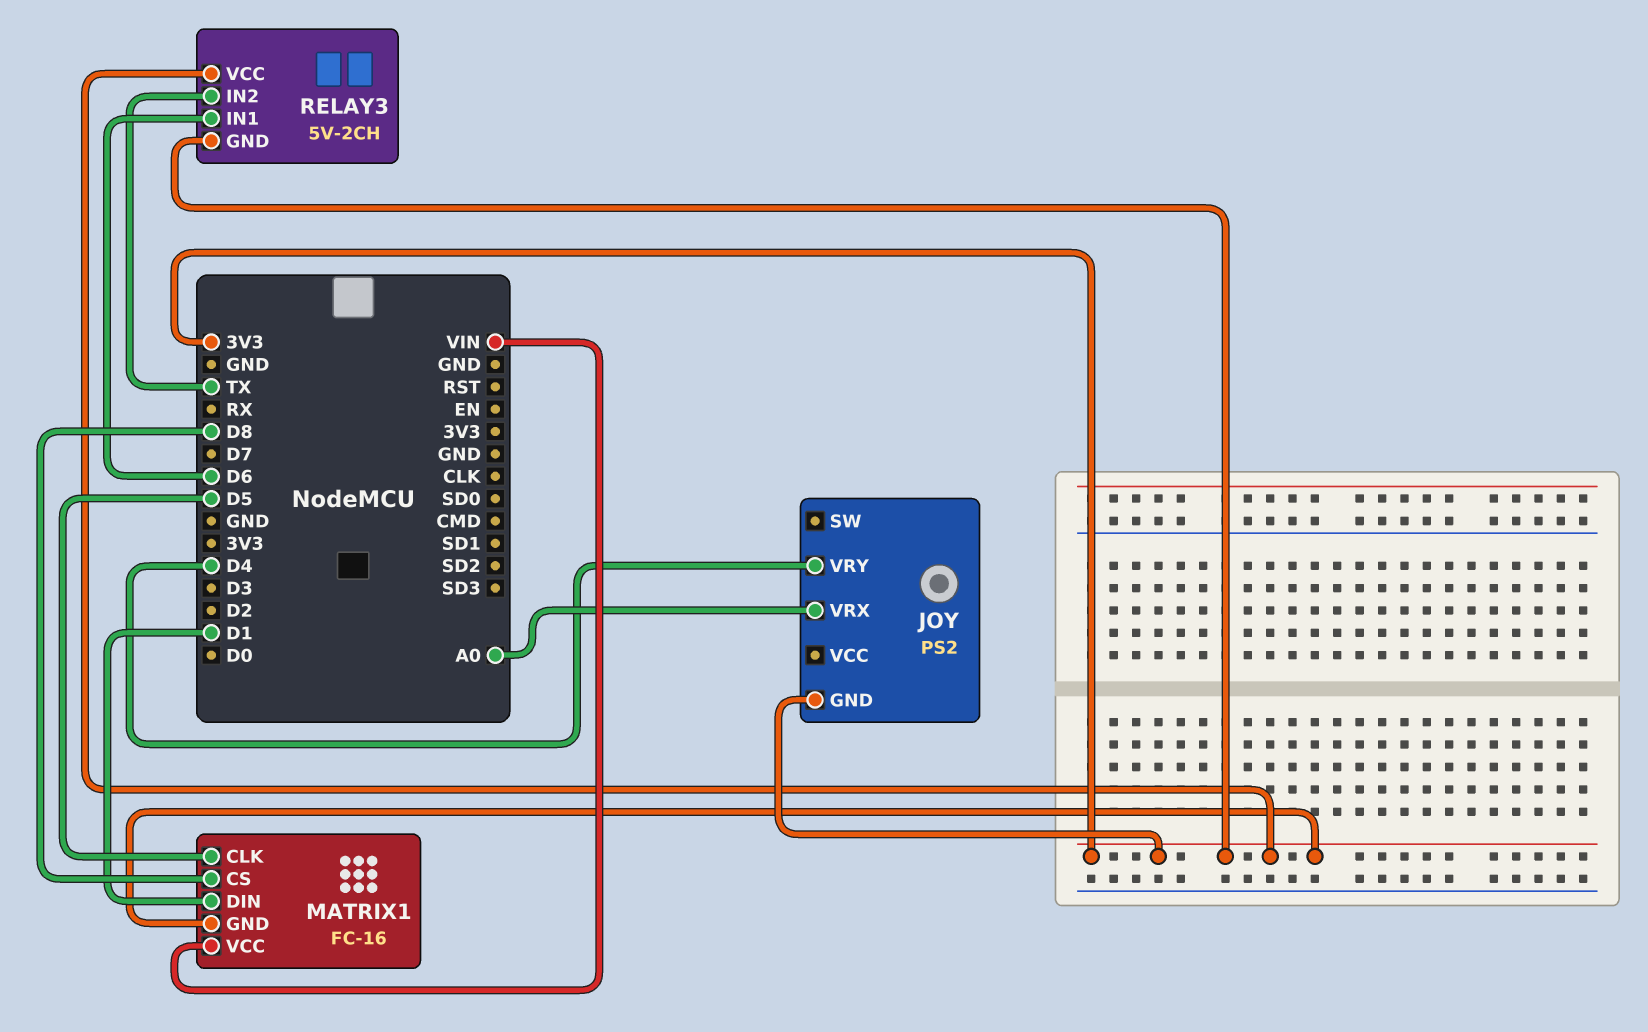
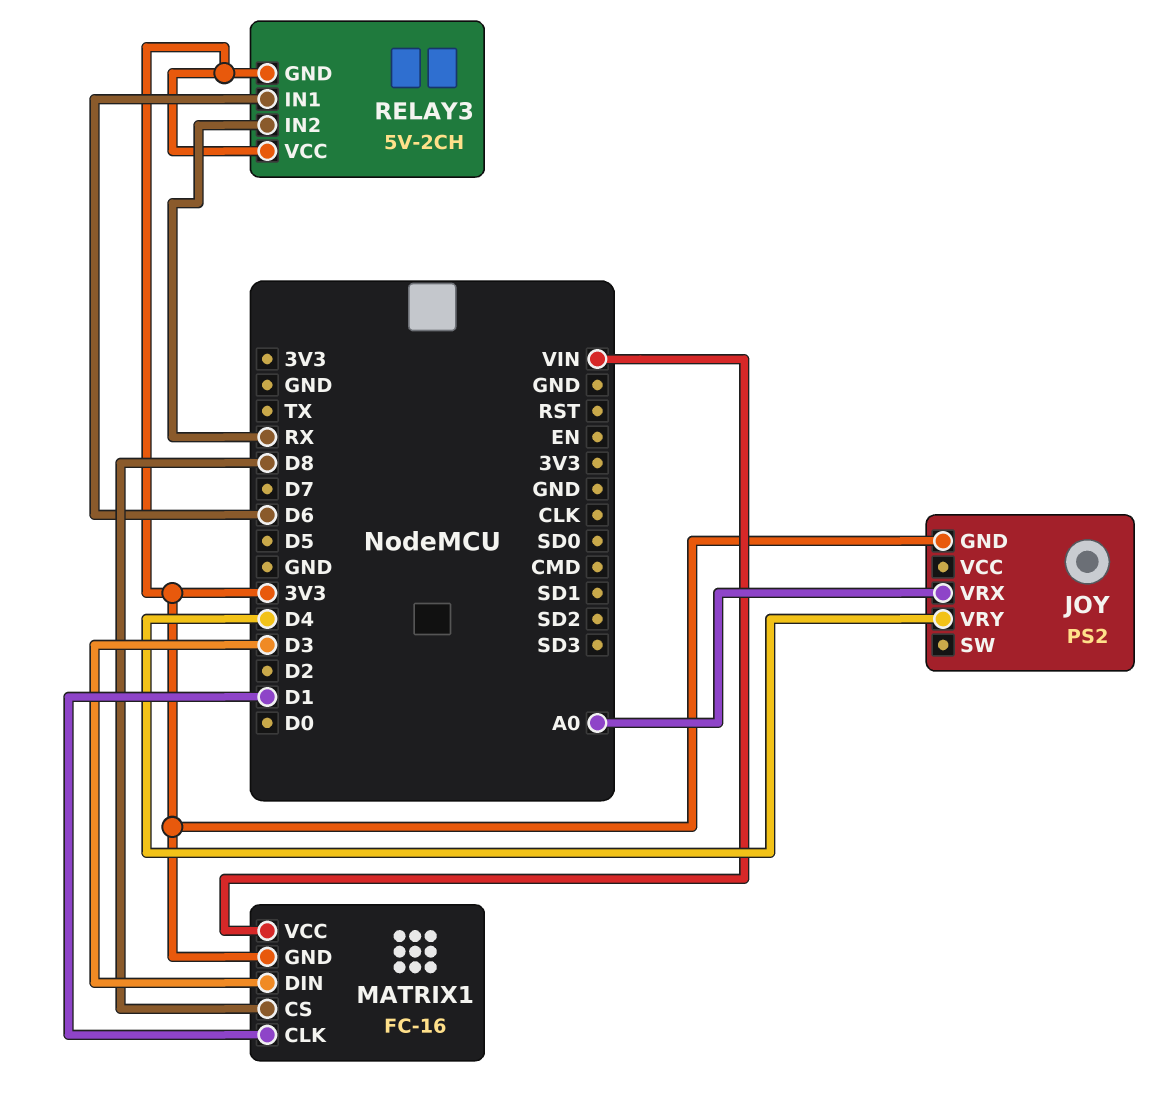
MATRIX1 pin CLK: D5 -> D1
MATRIX1 pin DIN: D1 -> D3
RELAY3 pin IN2: TX -> RX

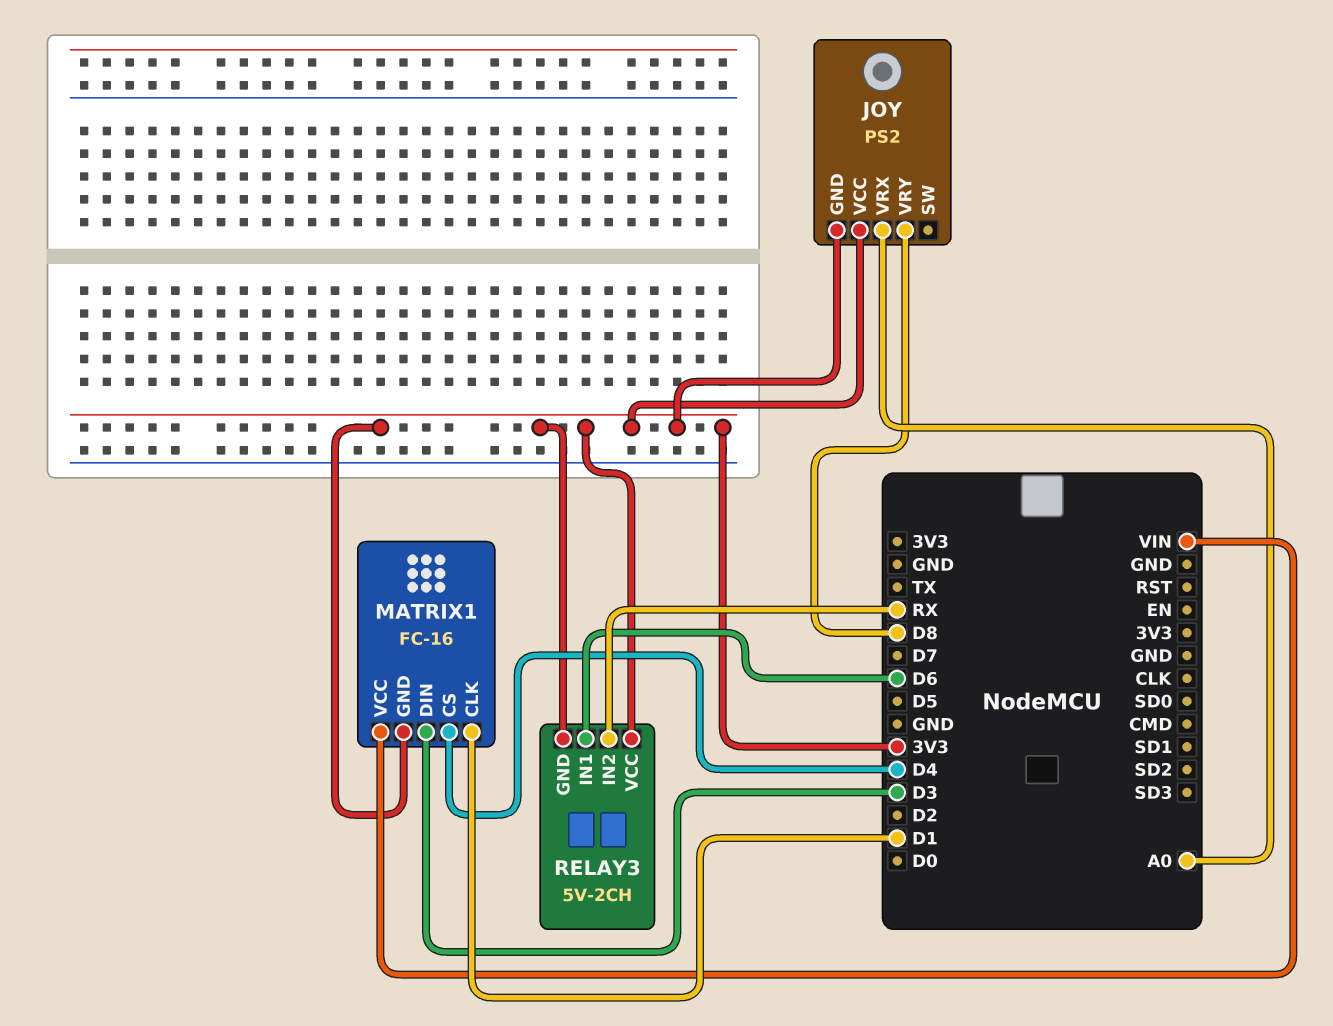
JOY pin VCC: none -> 3V3
JOY pin VRY: D4 -> D8
MATRIX1 pin CS: D8 -> D4

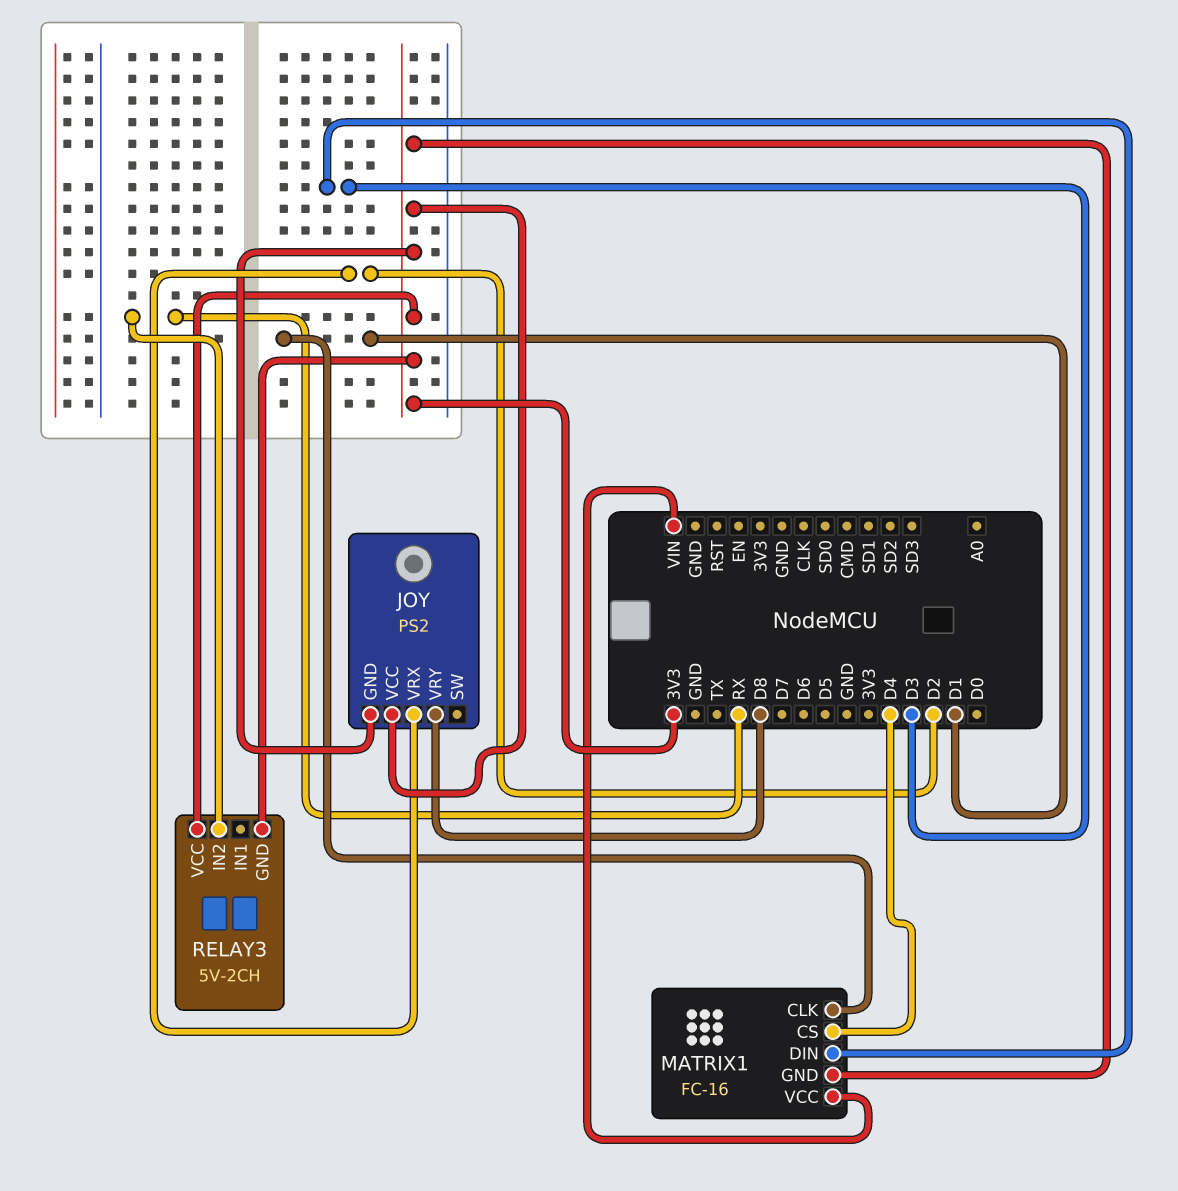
JOY pin VRX: A0 -> D2
RELAY3 pin IN1: D6 -> none

